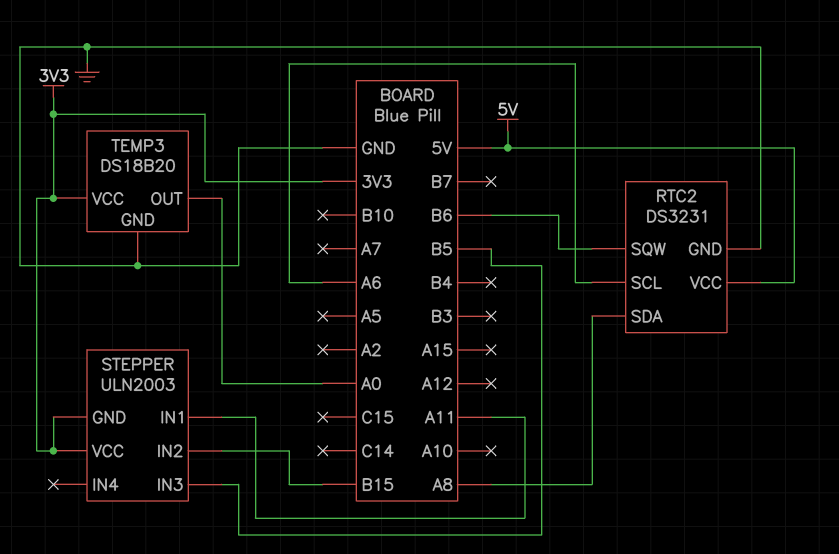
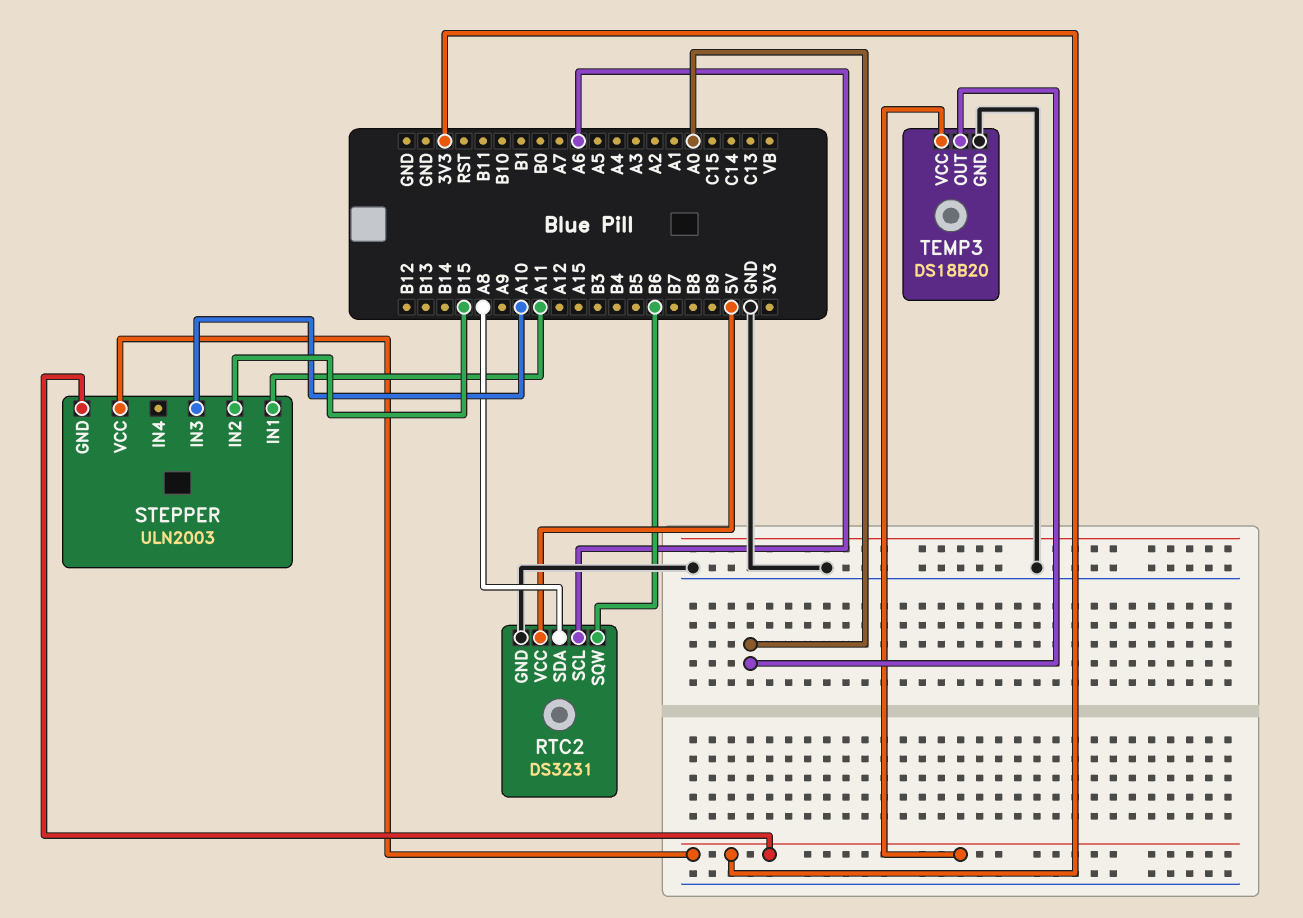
STEPPER pin IN3: B5 -> A10

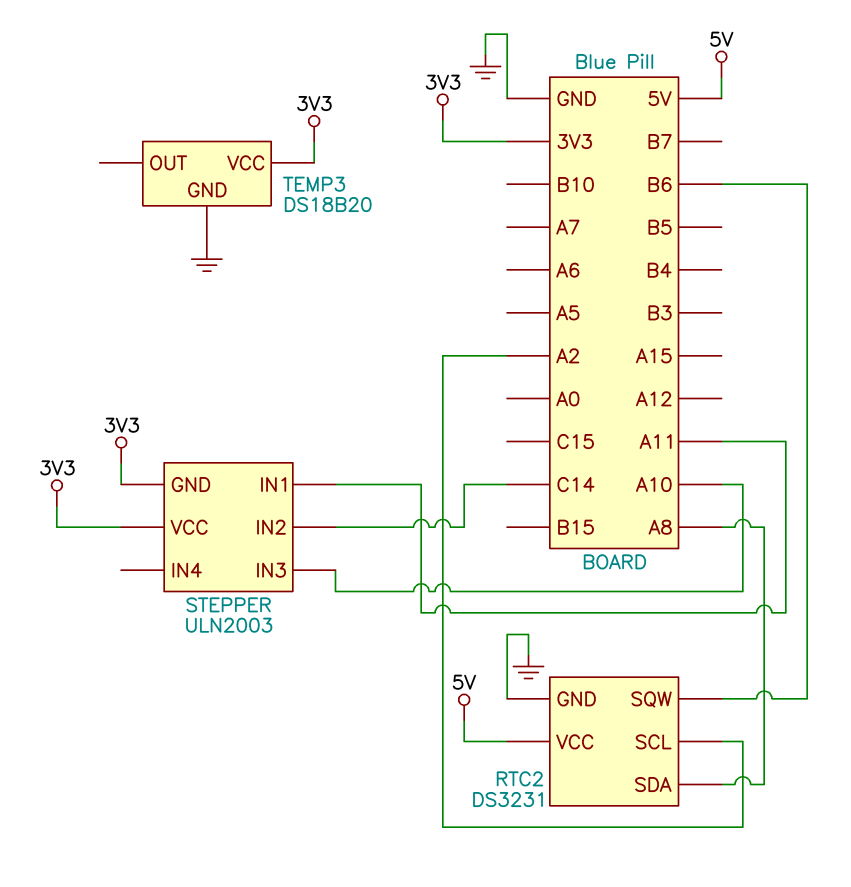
RTC2 pin SCL: A6 -> A2
STEPPER pin IN2: B15 -> C14
TEMP3 pin OUT: A0 -> none

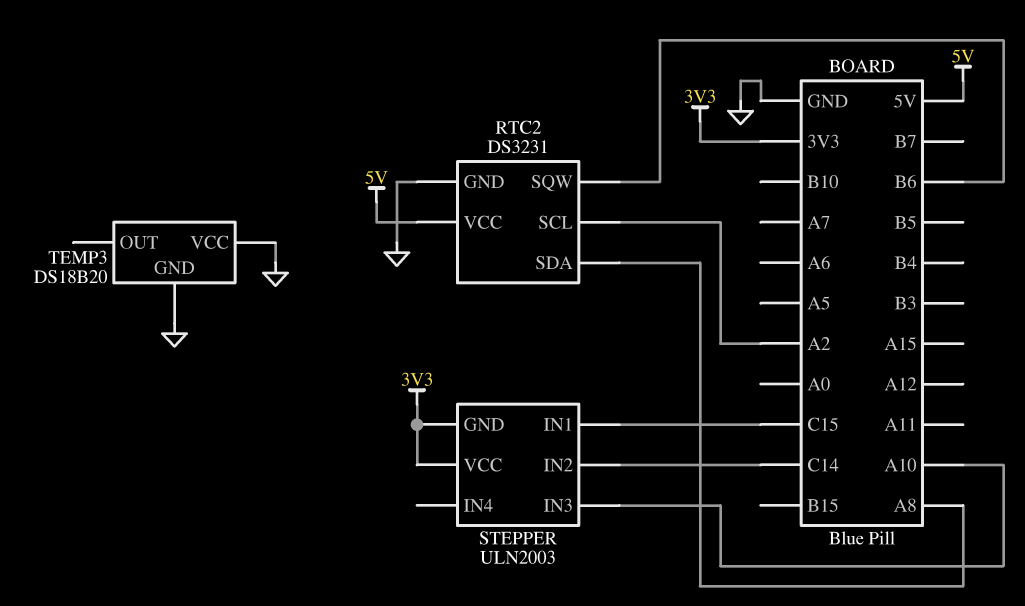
STEPPER pin IN1: A11 -> C15
TEMP3 pin VCC: 3V3 -> GND

